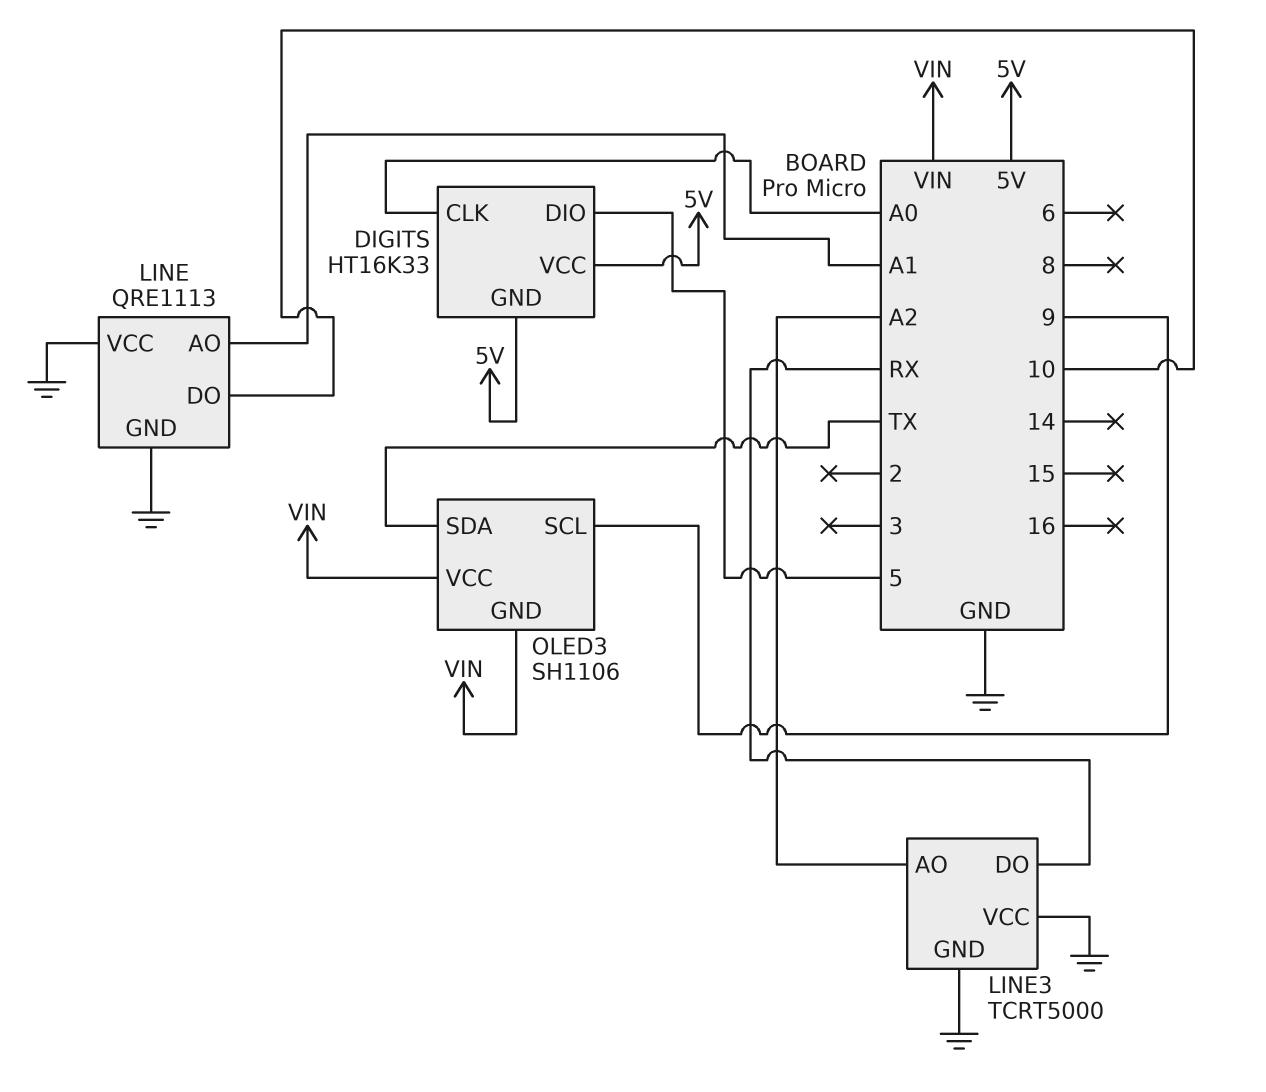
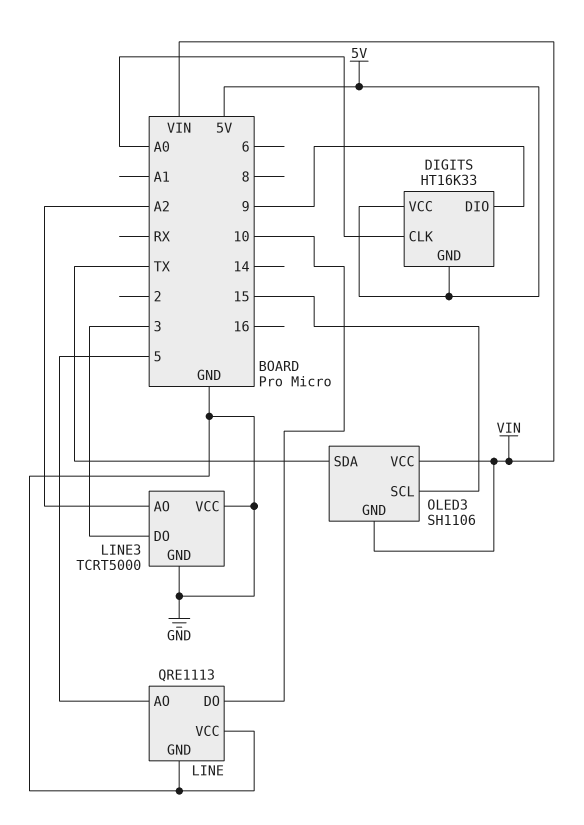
DIGITS pin DIO: 5 -> 9
LINE pin AO: A1 -> 5
LINE3 pin DO: RX -> 3
OLED3 pin SCL: 9 -> 15

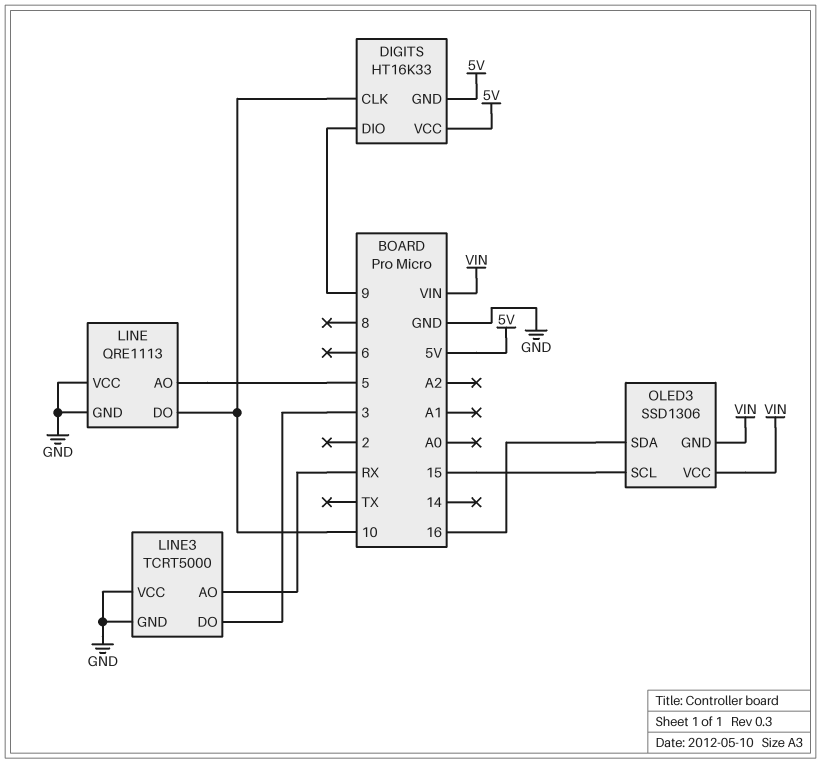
DIGITS pin CLK: A0 -> 10
LINE3 pin AO: A2 -> RX
OLED3: SH1106 -> SSD1306
OLED3 pin SDA: TX -> 16

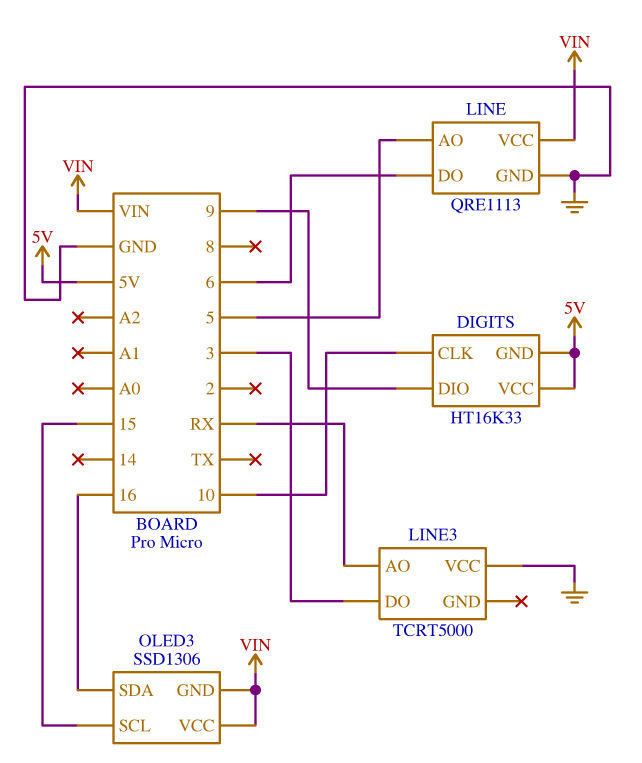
LINE pin DO: 10 -> 6
LINE pin VCC: GND -> VIN
LINE3 pin GND: GND -> none

